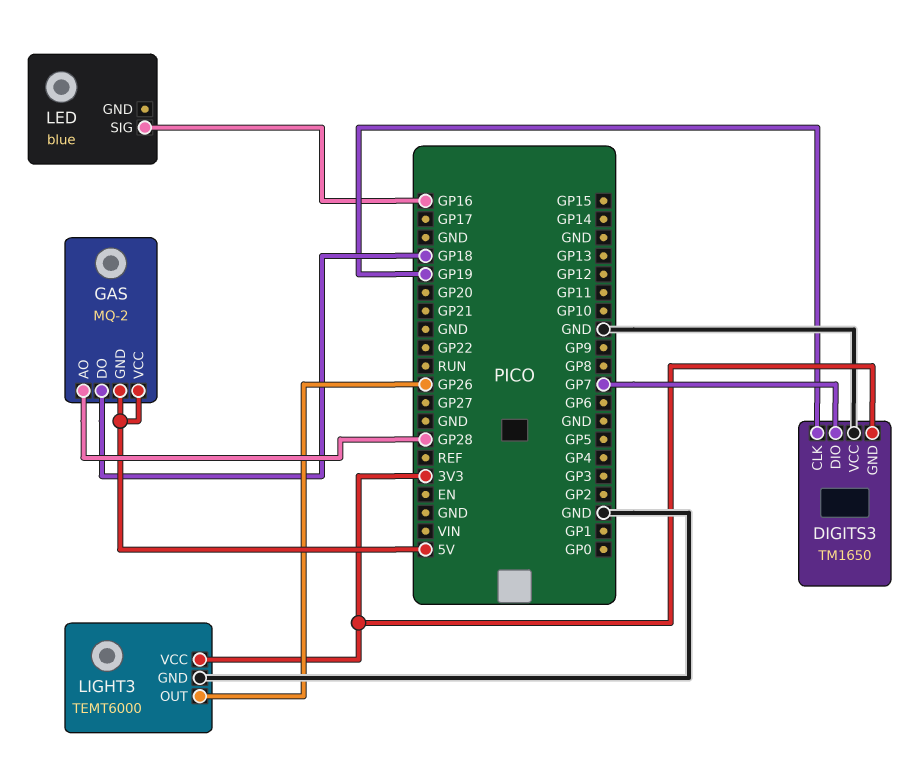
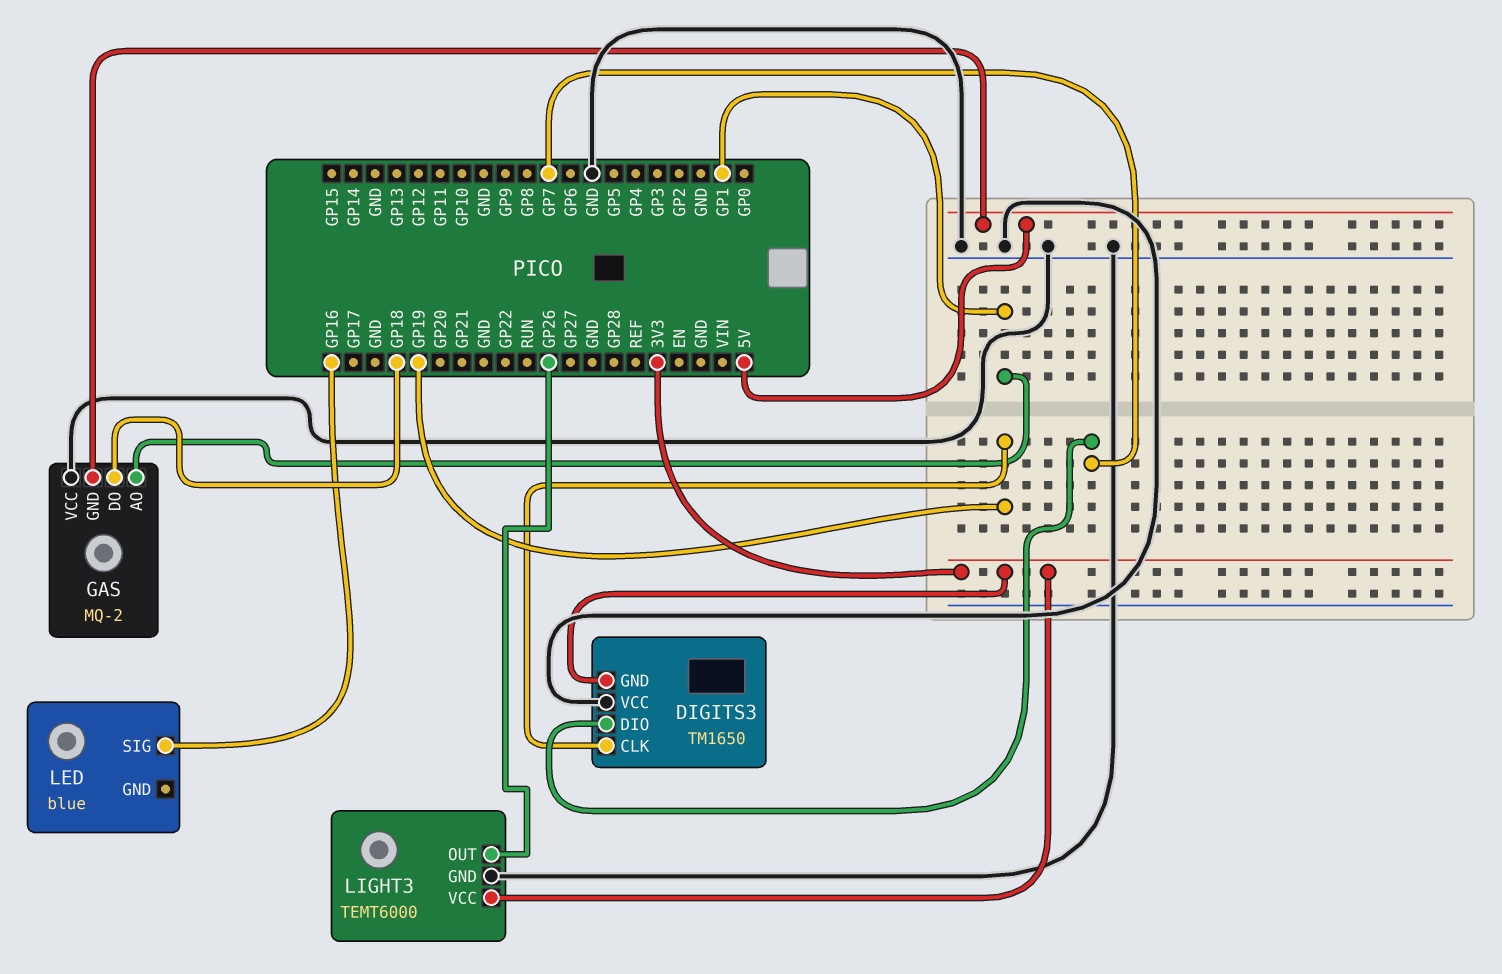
GAS pin AO: GP28 -> GP1
GAS pin VCC: 5V -> GND

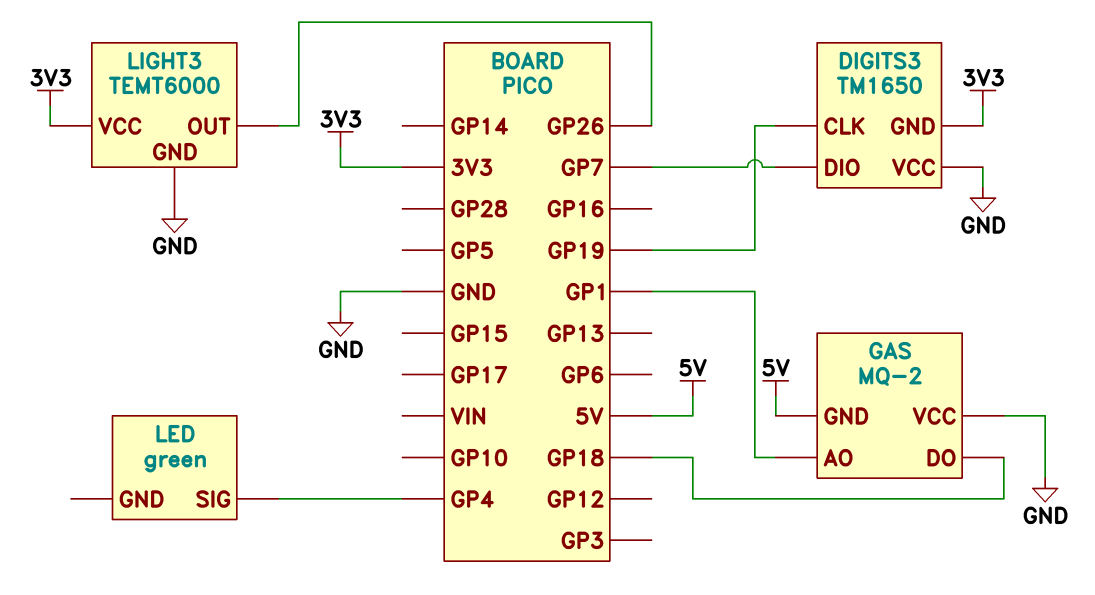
LED: blue -> green
LED pin SIG: GP16 -> GP4

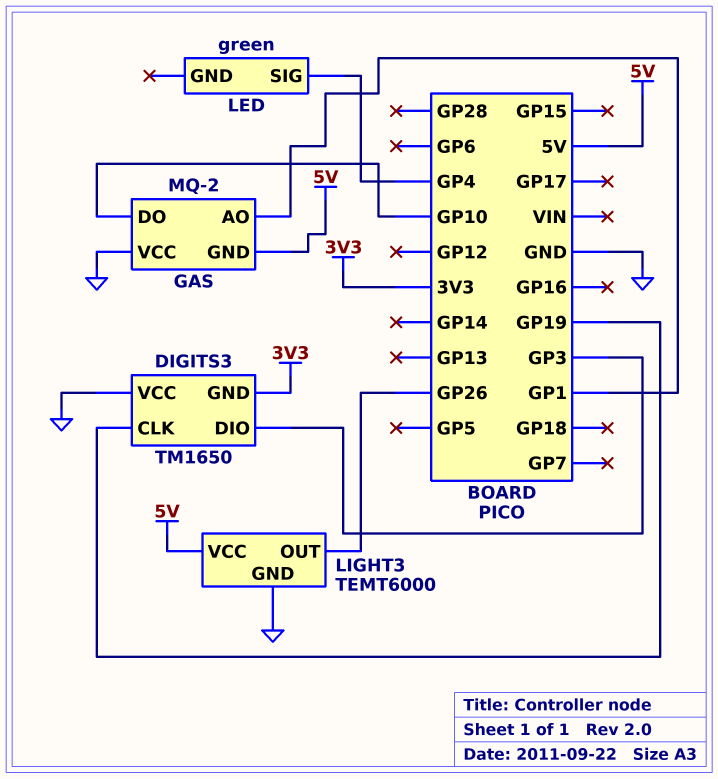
DIGITS3 pin DIO: GP7 -> GP3
GAS pin DO: GP18 -> GP10
LIGHT3 pin VCC: 3V3 -> 5V

